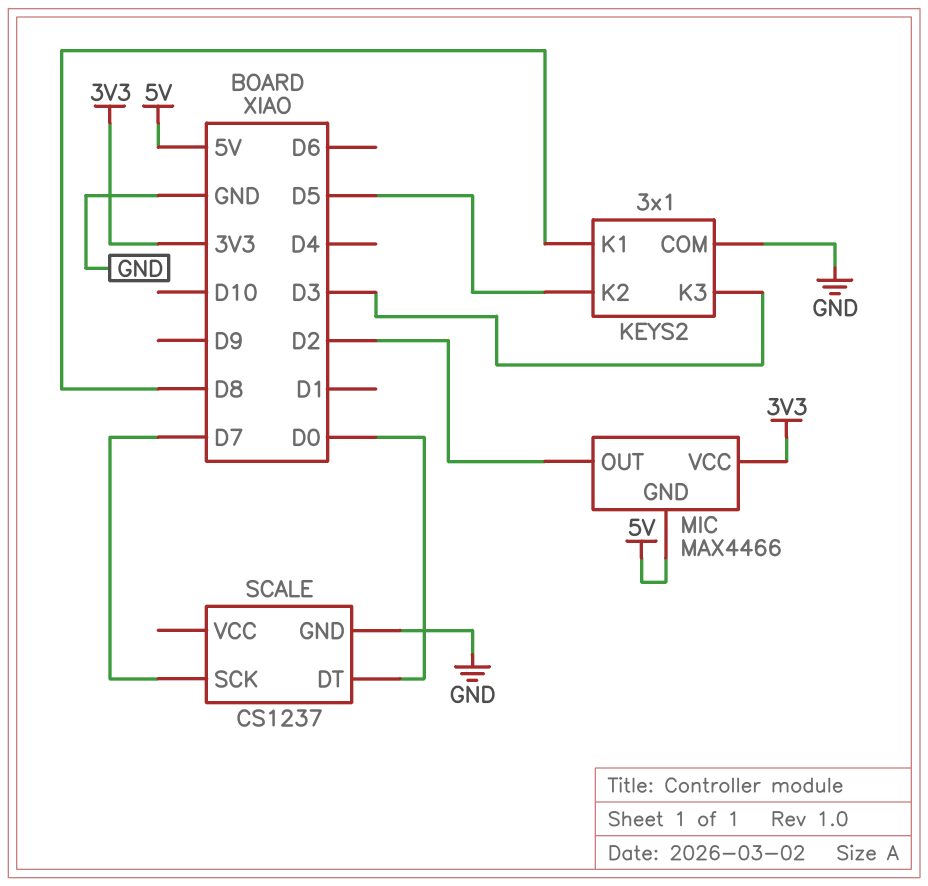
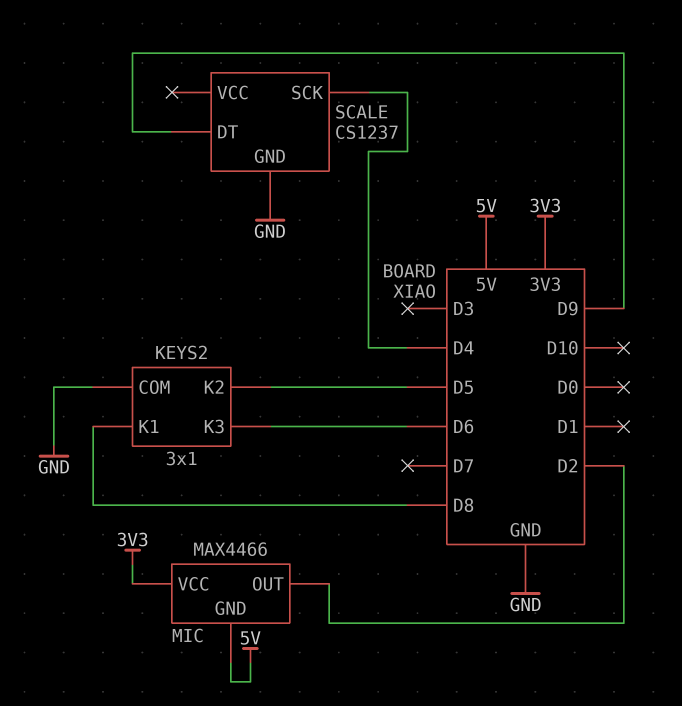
KEYS2 pin K3: D3 -> D6
SCALE pin DT: D0 -> D9
SCALE pin SCK: D7 -> D4

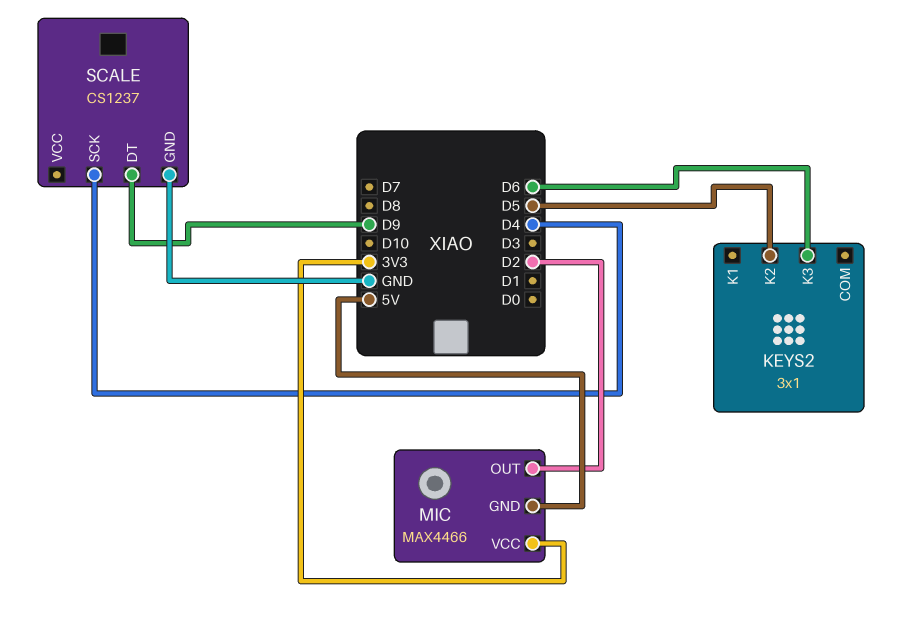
KEYS2 pin COM: GND -> none
KEYS2 pin K1: D8 -> none

